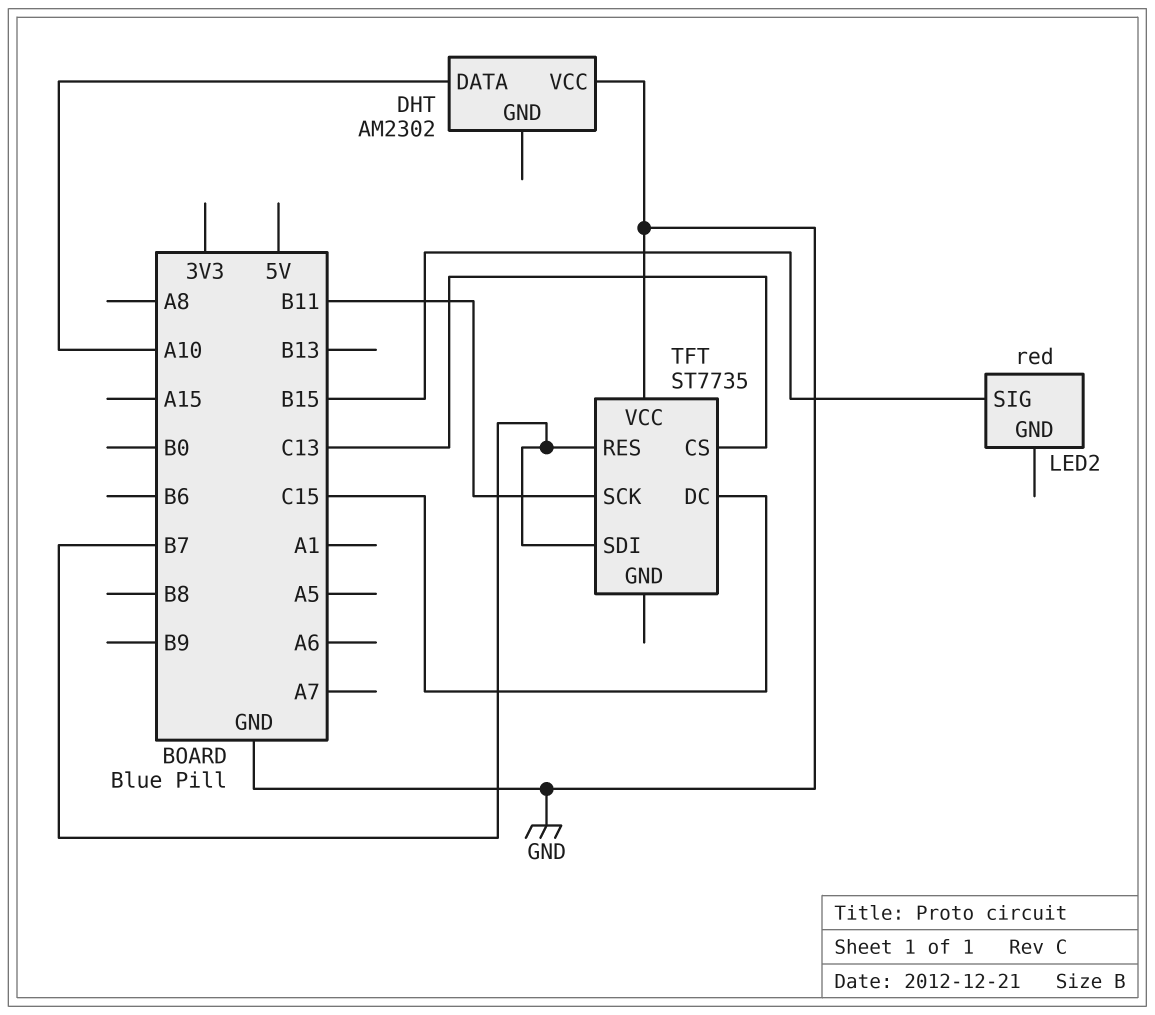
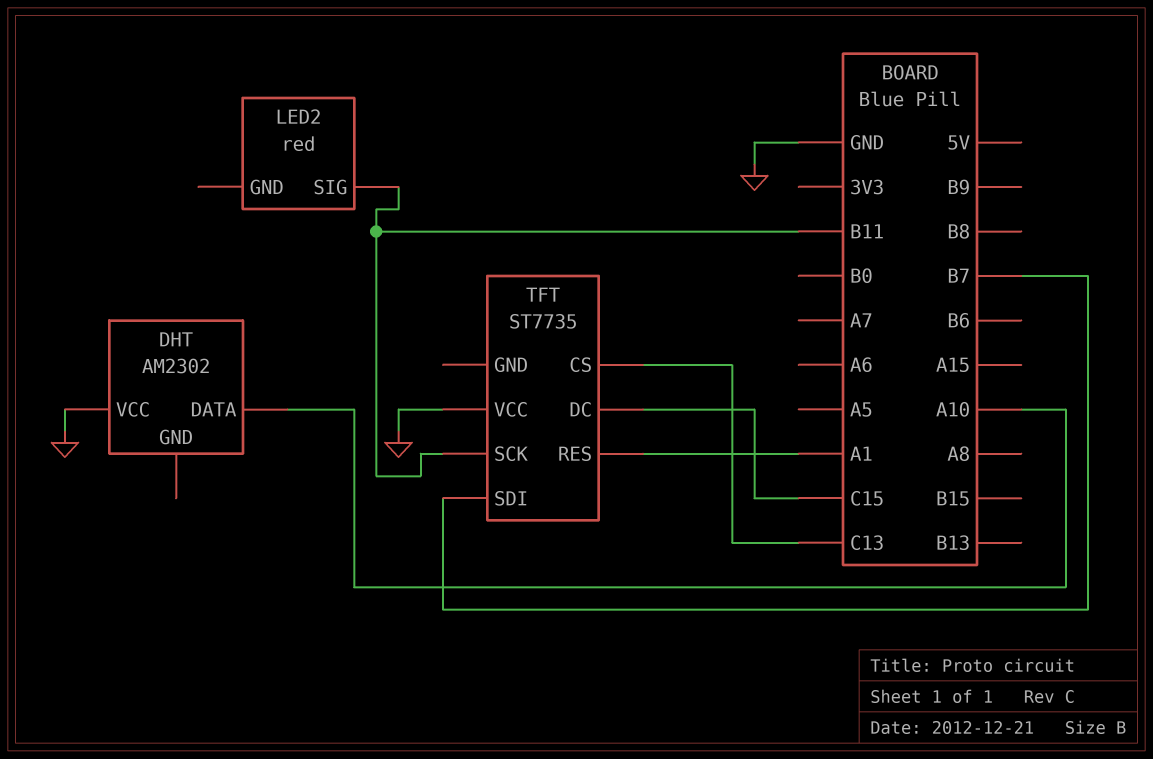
LED2 pin SIG: B15 -> B11
TFT pin RES: B7 -> A1

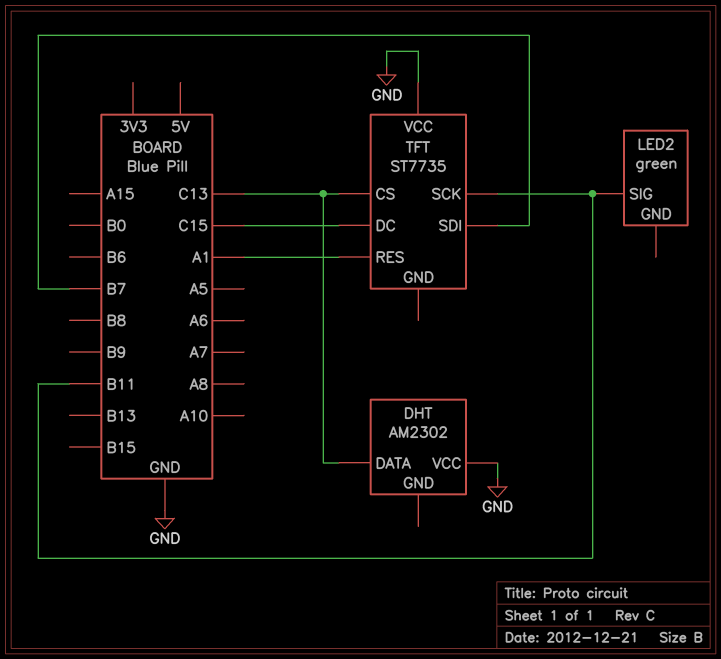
DHT pin DATA: A10 -> C13
LED2: red -> green

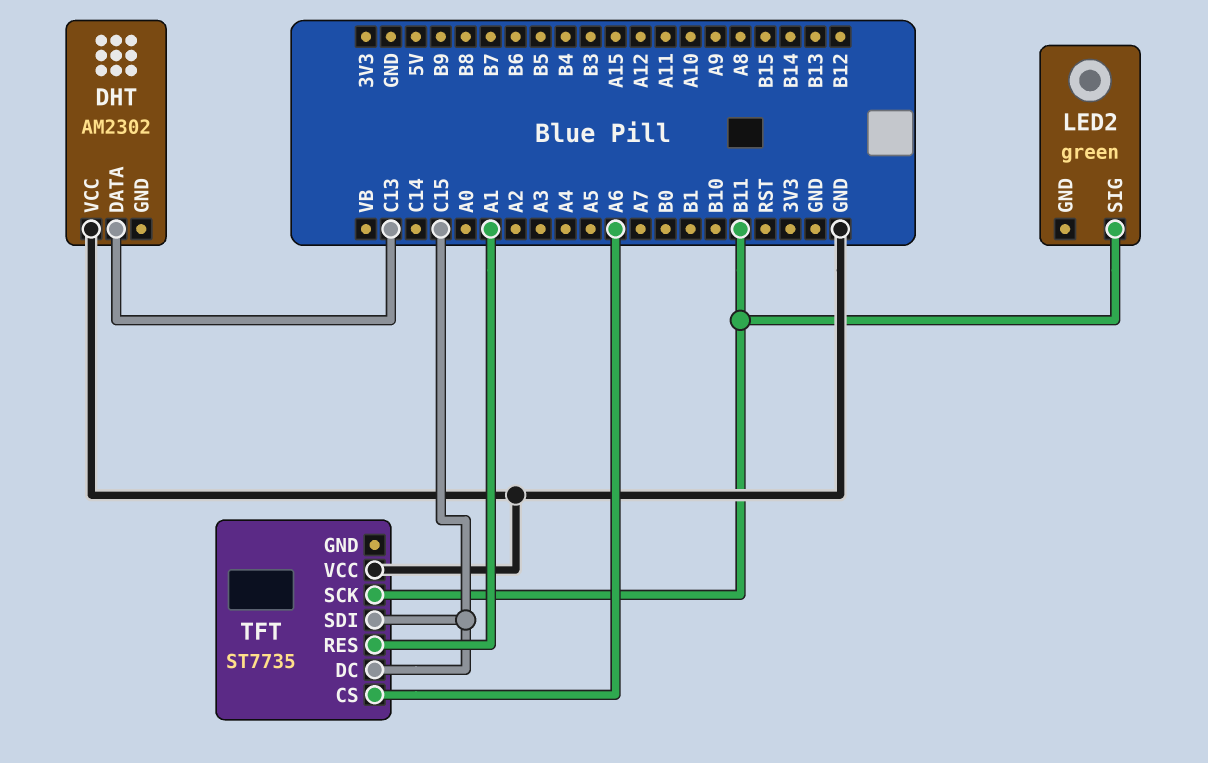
TFT pin CS: C13 -> A6
TFT pin SDI: B7 -> C15

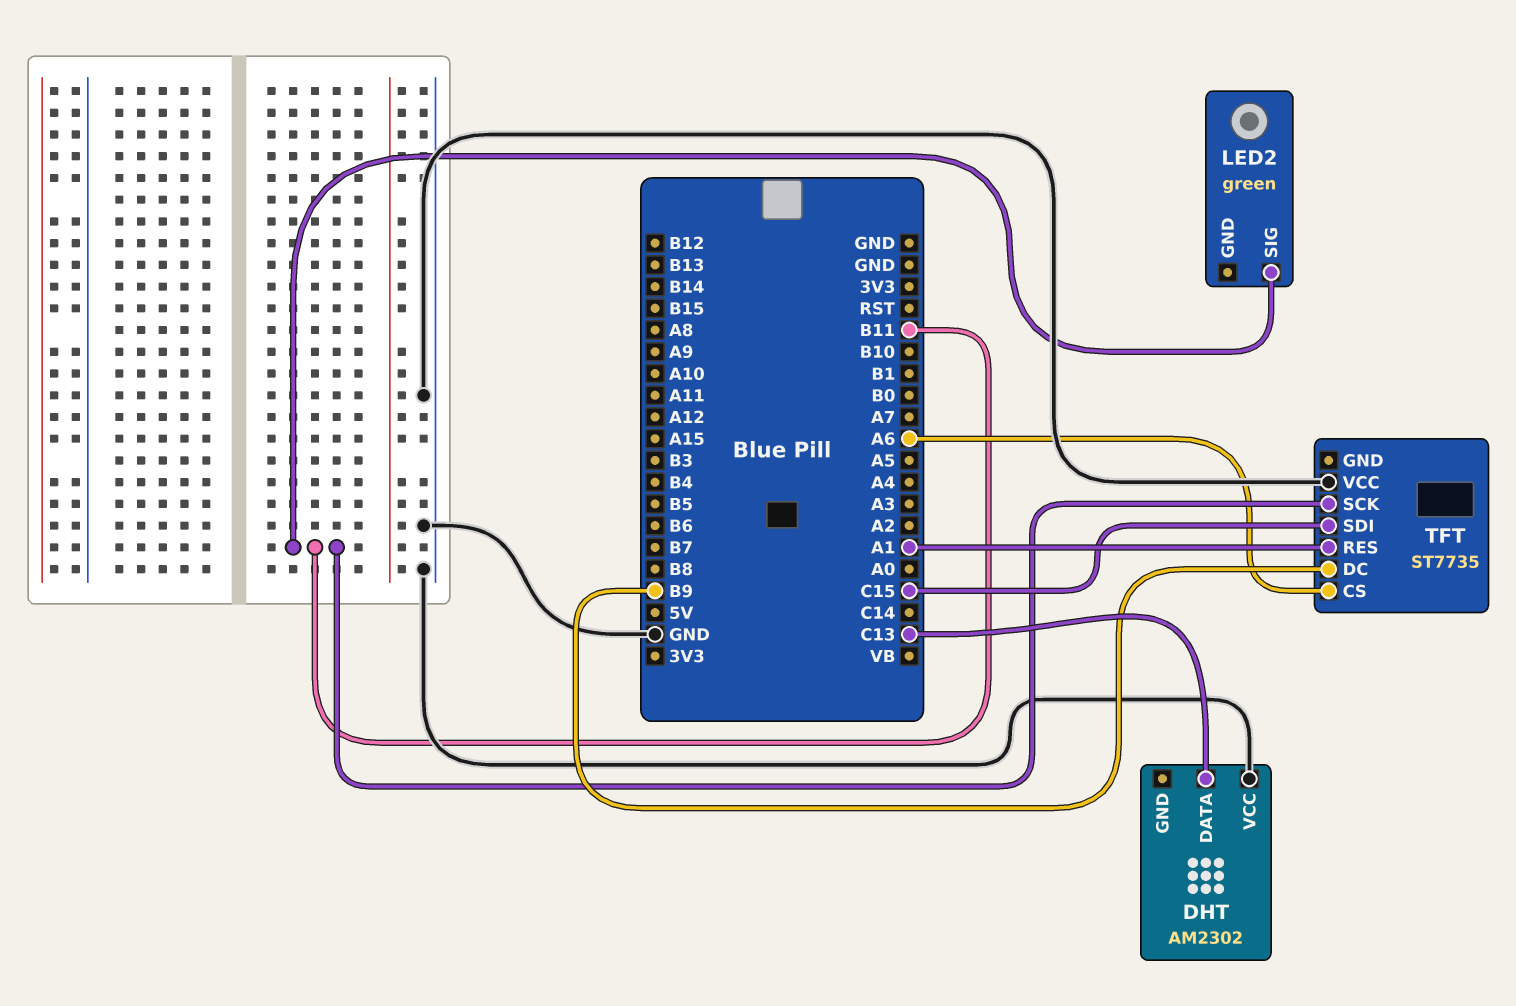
TFT pin DC: C15 -> B9

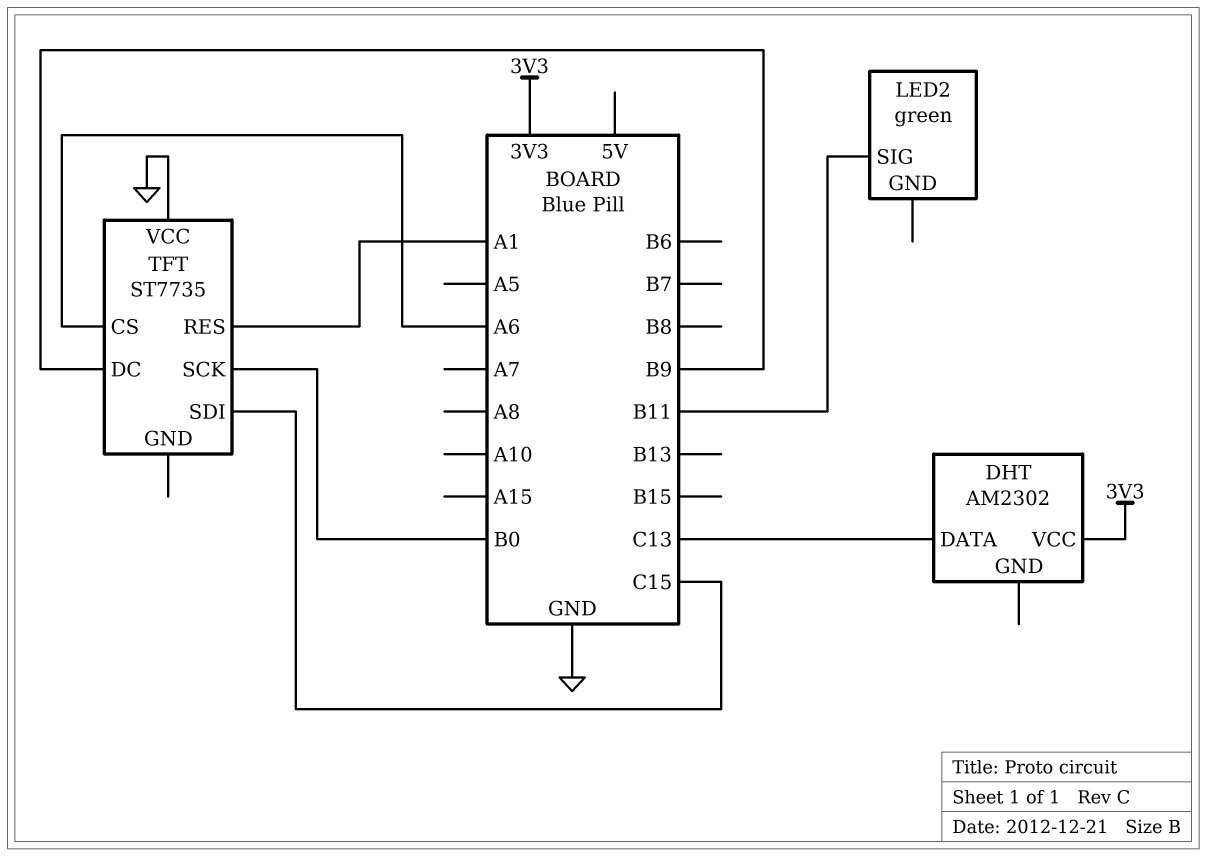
DHT pin VCC: GND -> 3V3
TFT pin SCK: B11 -> B0

